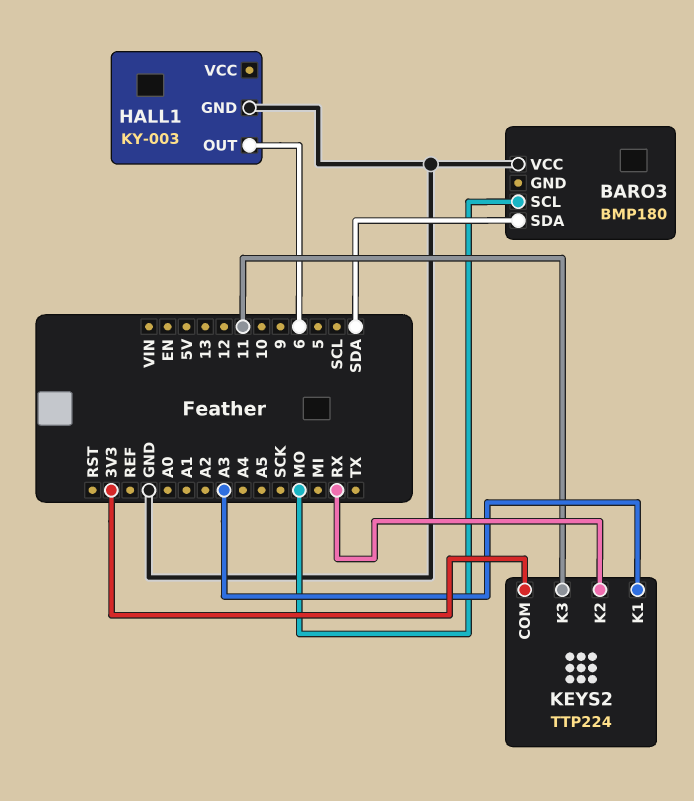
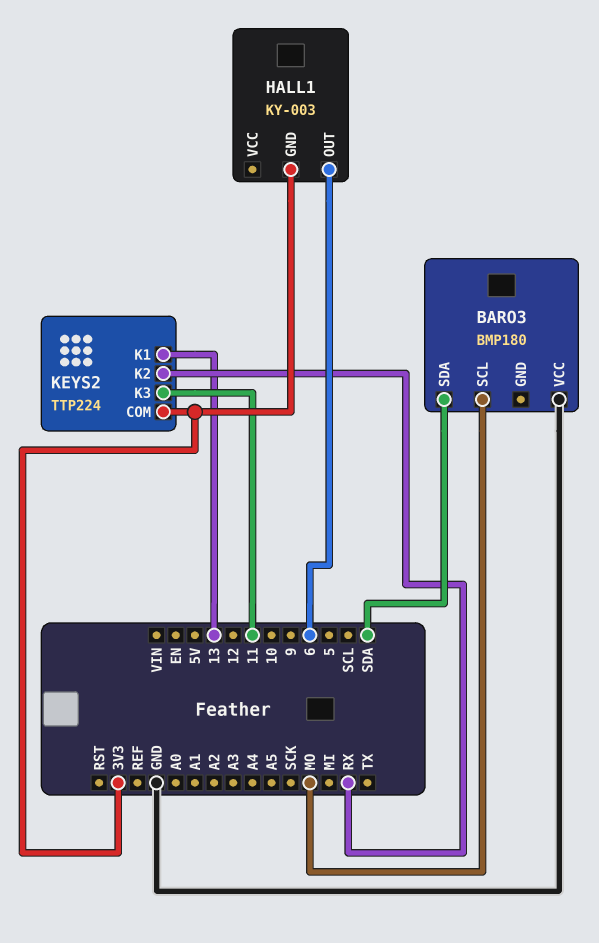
HALL1 pin GND: GND -> 3V3
KEYS2 pin K1: A3 -> 13

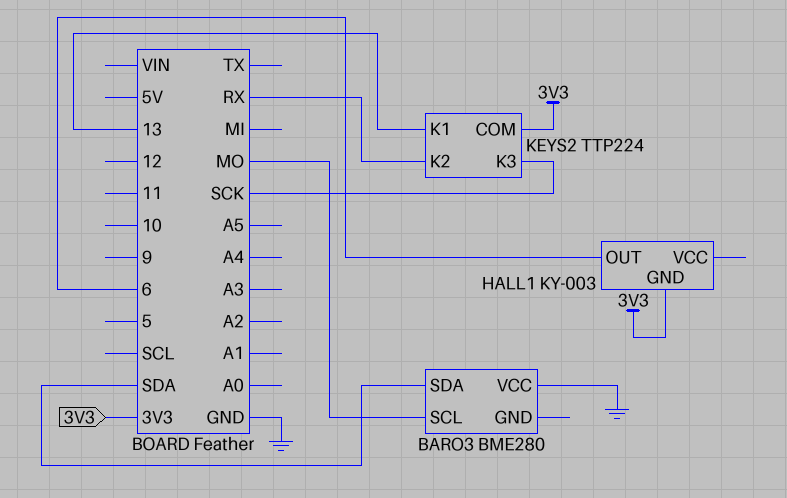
BARO3: BMP180 -> BME280
KEYS2 pin K3: 11 -> SCK

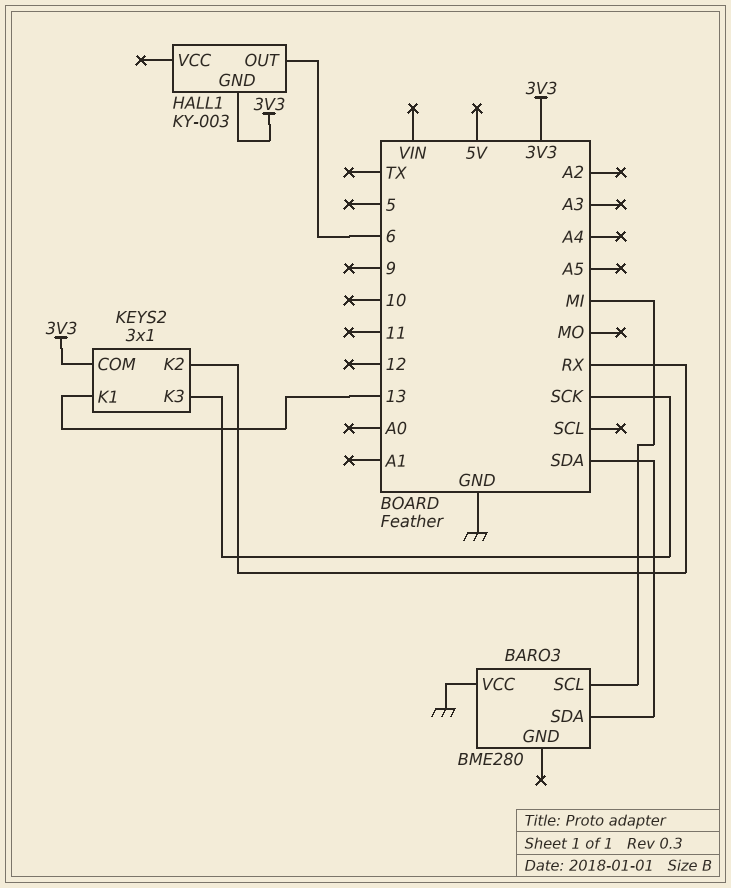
BARO3 pin SCL: MO -> MI
KEYS2: TTP224 -> 3x1

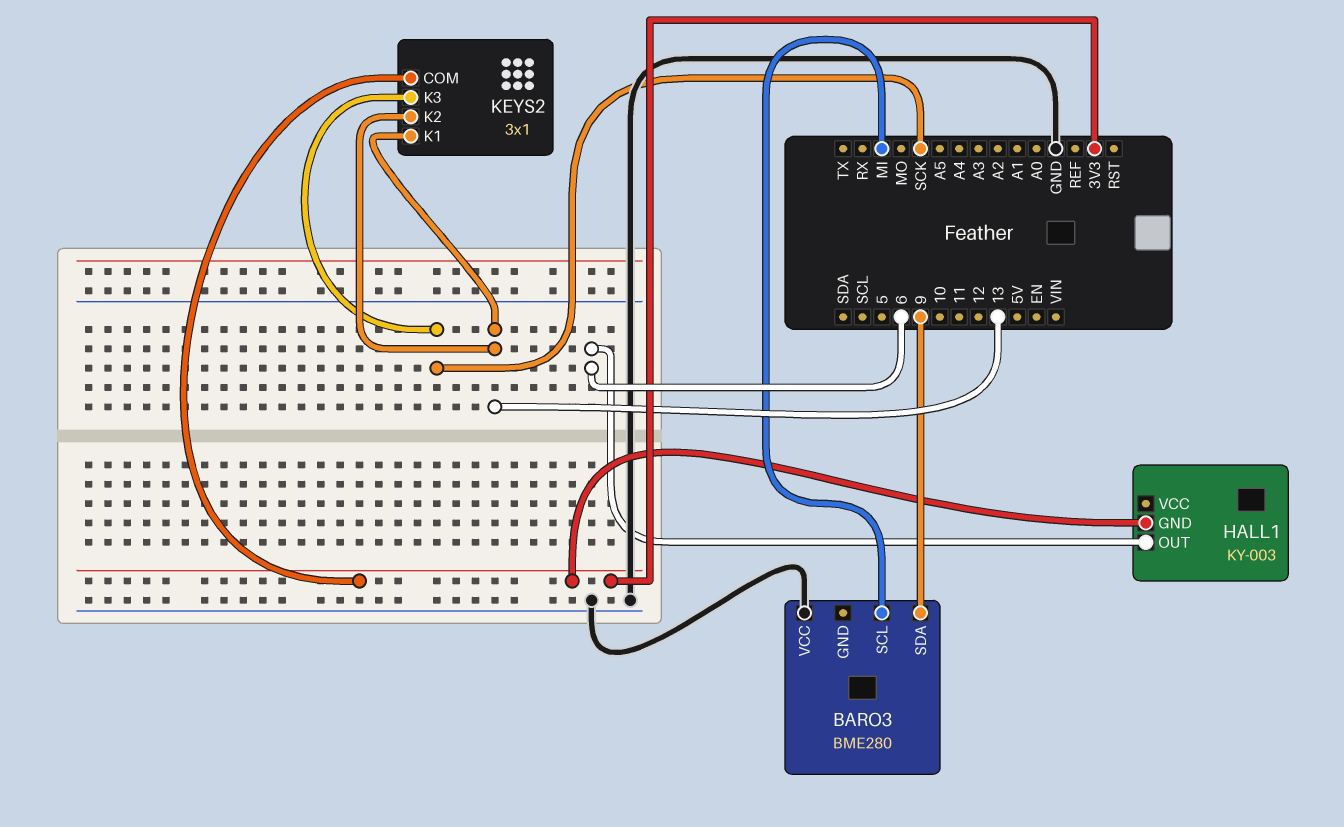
BARO3 pin SDA: SDA -> 9
KEYS2 pin K2: RX -> 13

